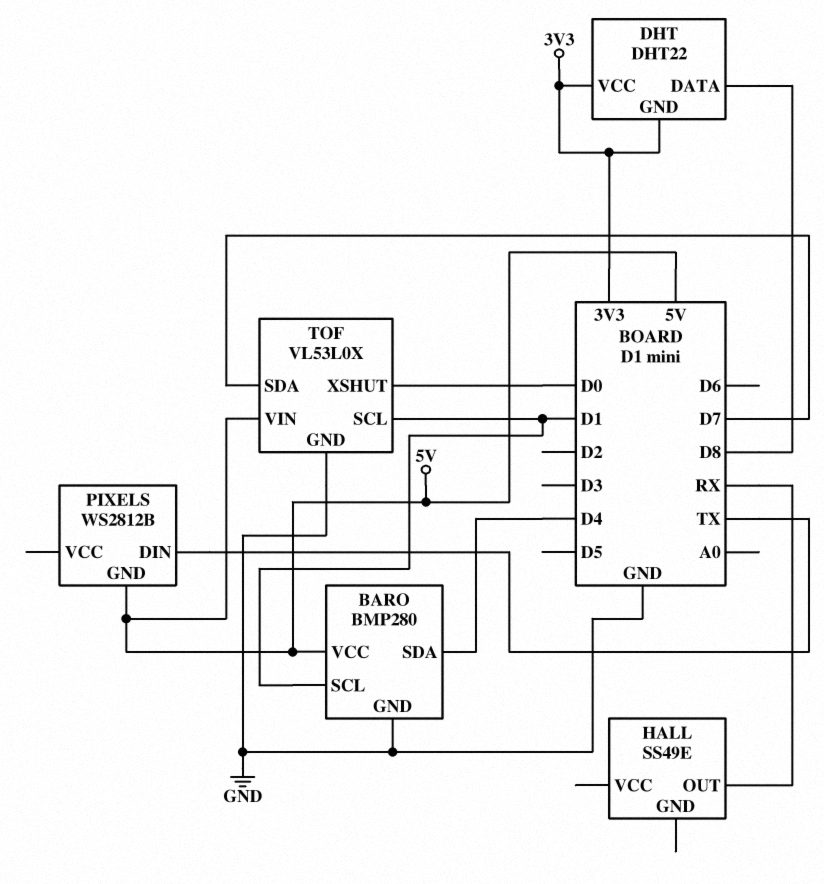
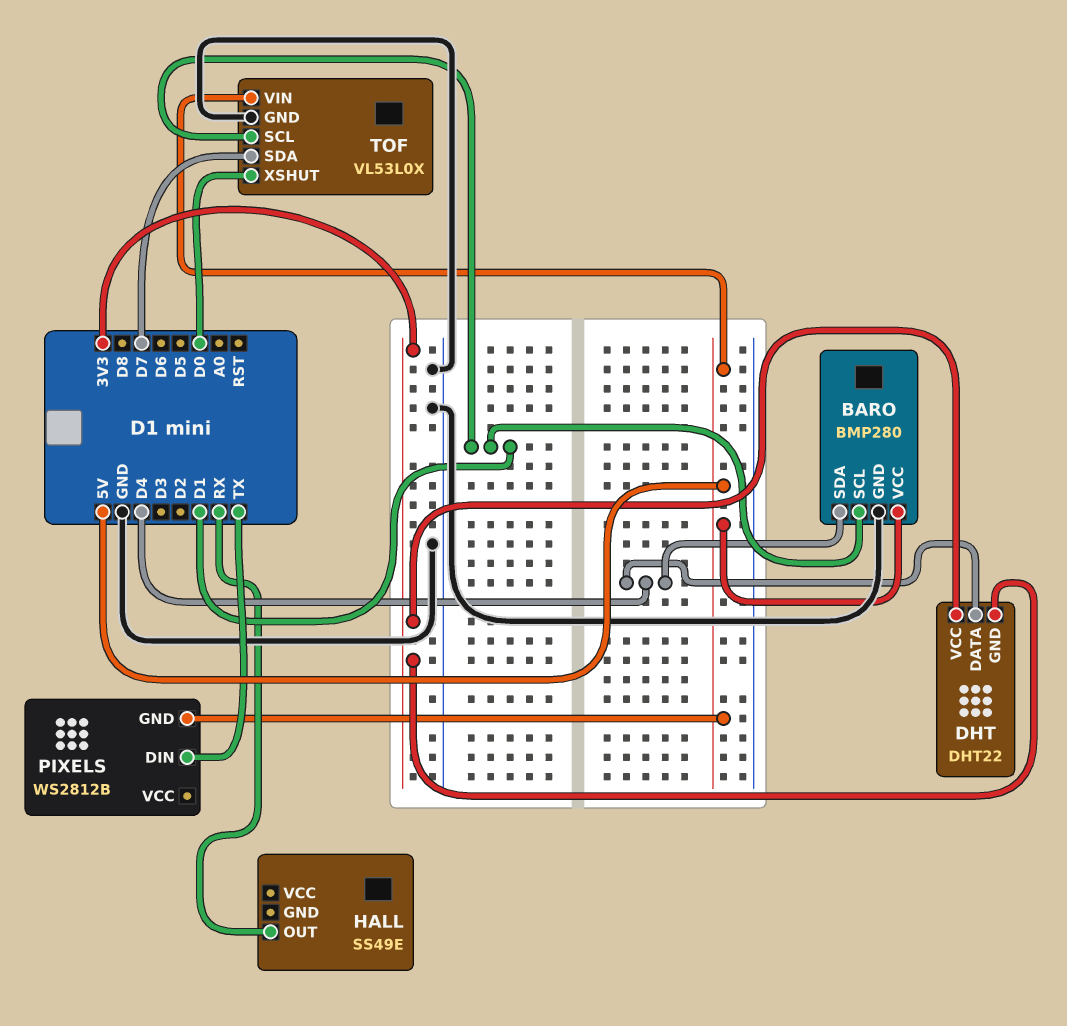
DHT pin DATA: D8 -> D4

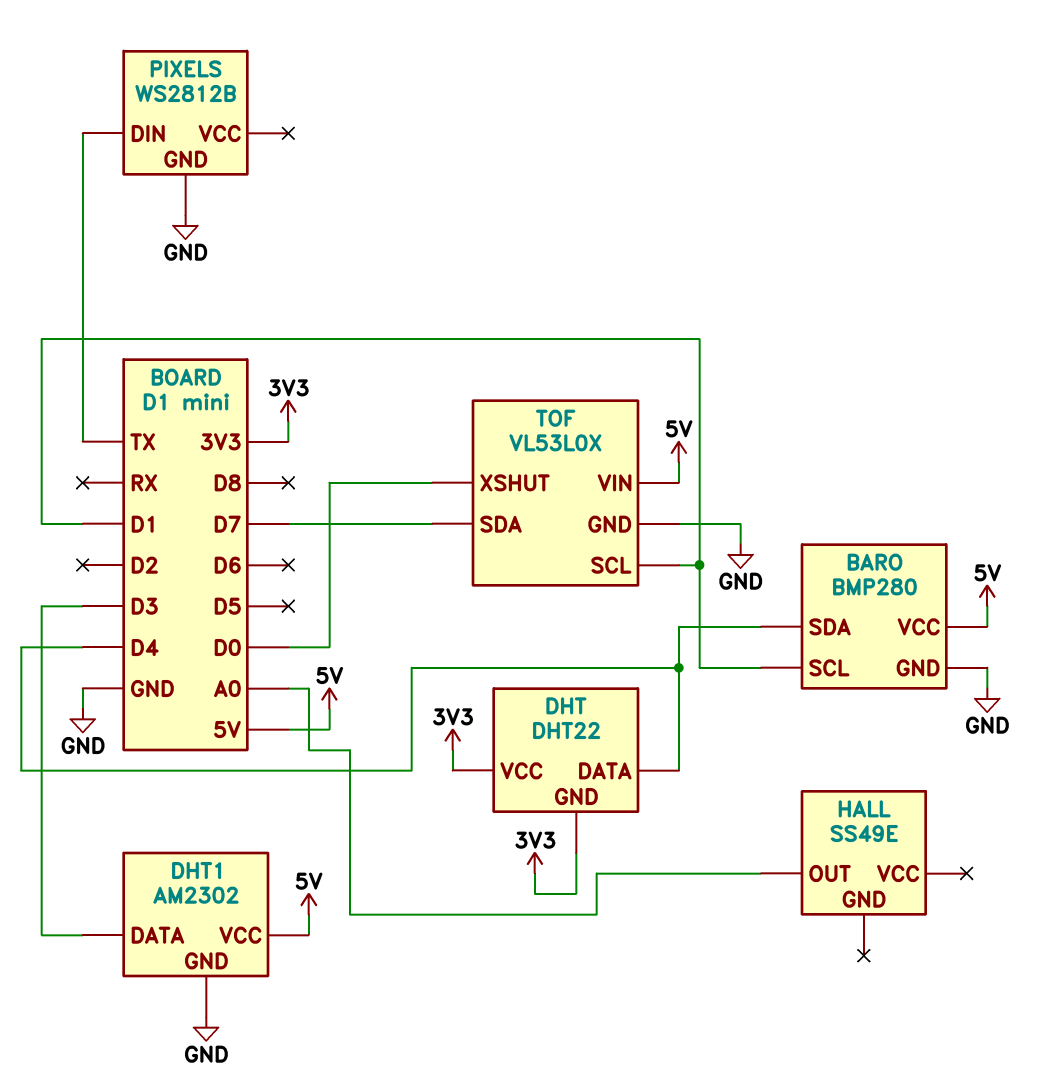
DHT1: none -> AM2302
DHT1 pin DATA: none -> D3
DHT1 pin GND: none -> GND
DHT1 pin VCC: none -> 5V
HALL pin OUT: RX -> A0
PIXELS pin GND: 5V -> GND

